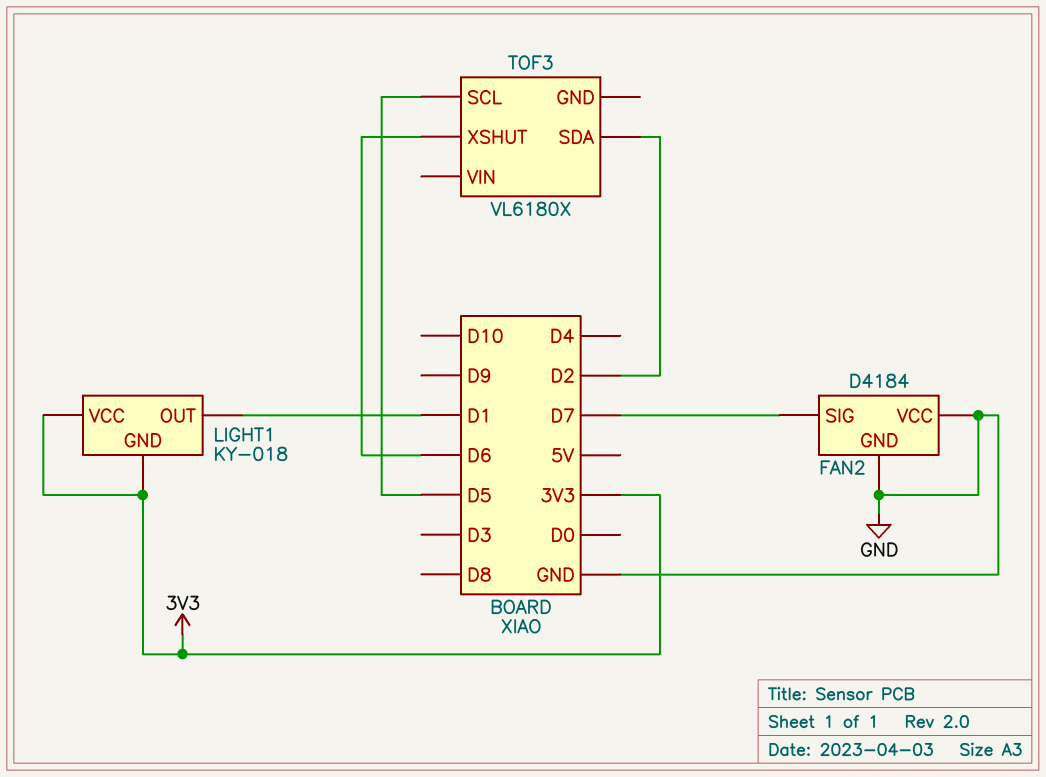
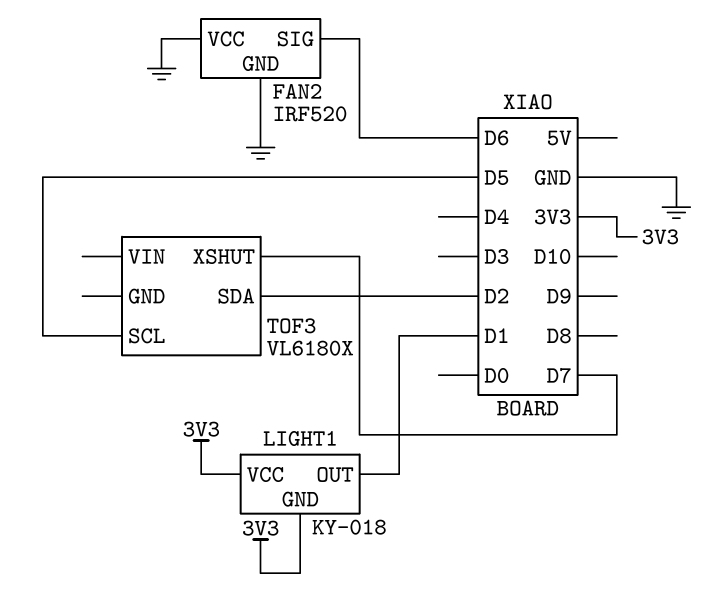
FAN2: D4184 -> IRF520
FAN2 pin SIG: D7 -> D6
TOF3 pin XSHUT: D6 -> D7

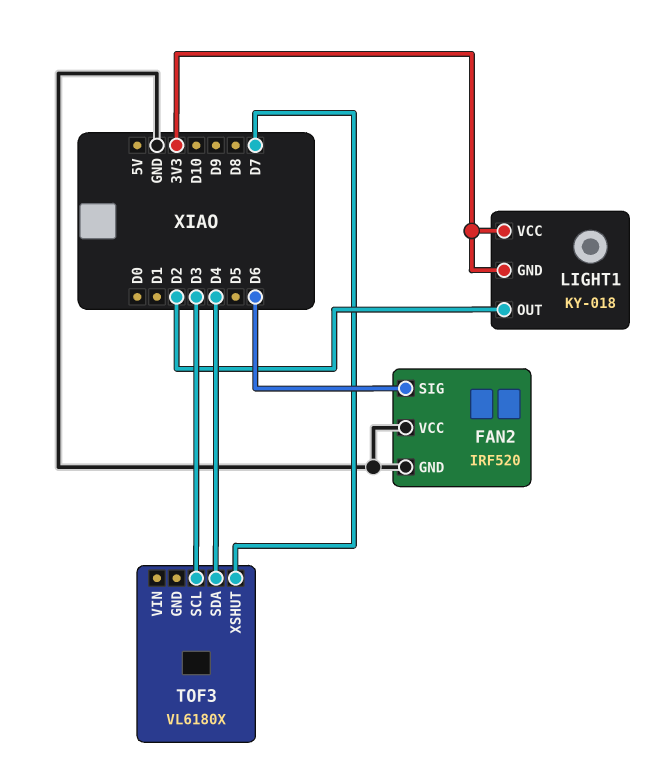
LIGHT1 pin OUT: D1 -> D2
TOF3 pin SCL: D5 -> D3
TOF3 pin SDA: D2 -> D4

